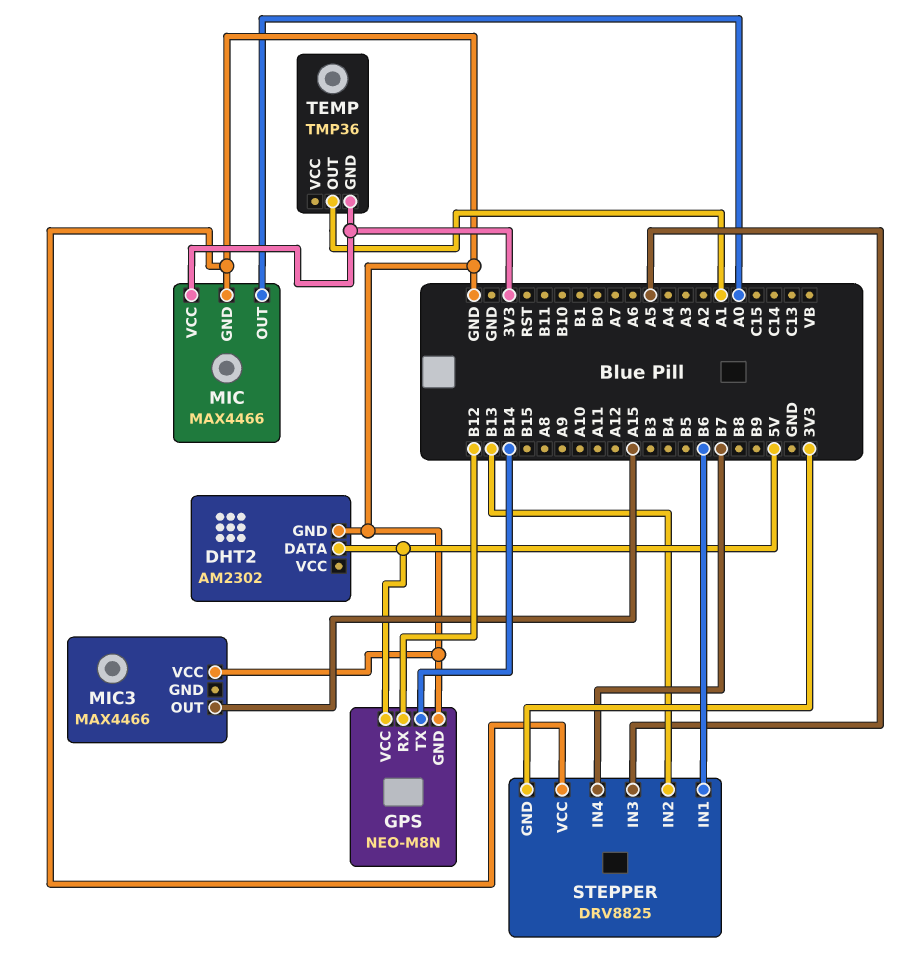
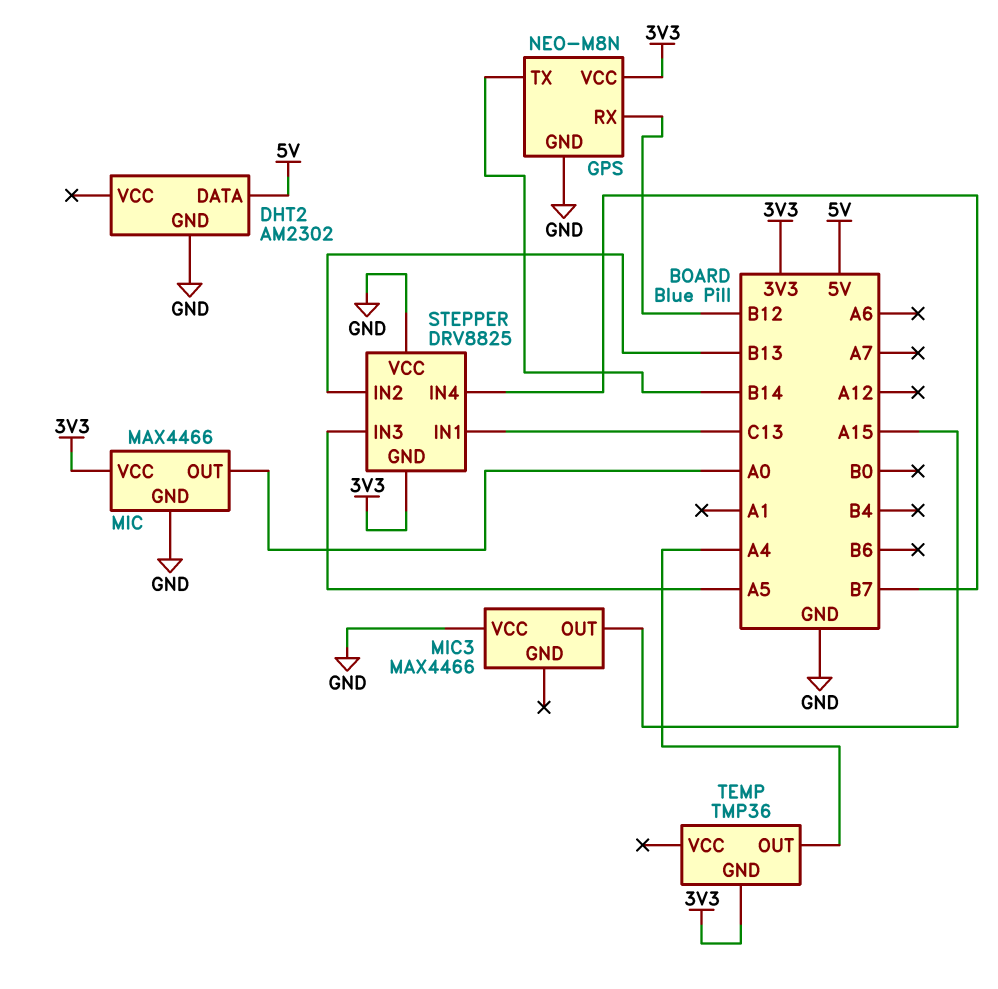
GPS pin VCC: 5V -> 3V3
STEPPER pin IN1: B6 -> C13
TEMP pin OUT: A1 -> A4

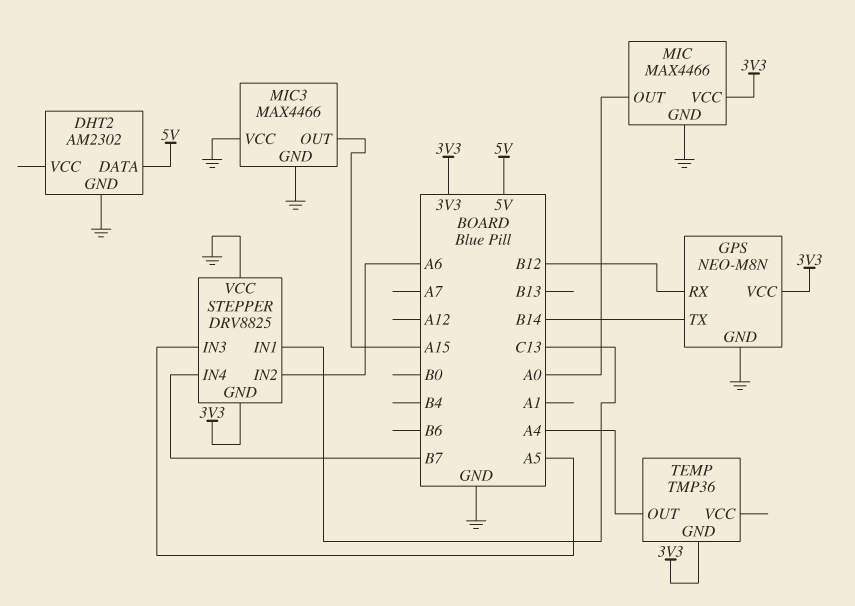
MIC3 pin GND: none -> GND
STEPPER pin IN2: B13 -> A6

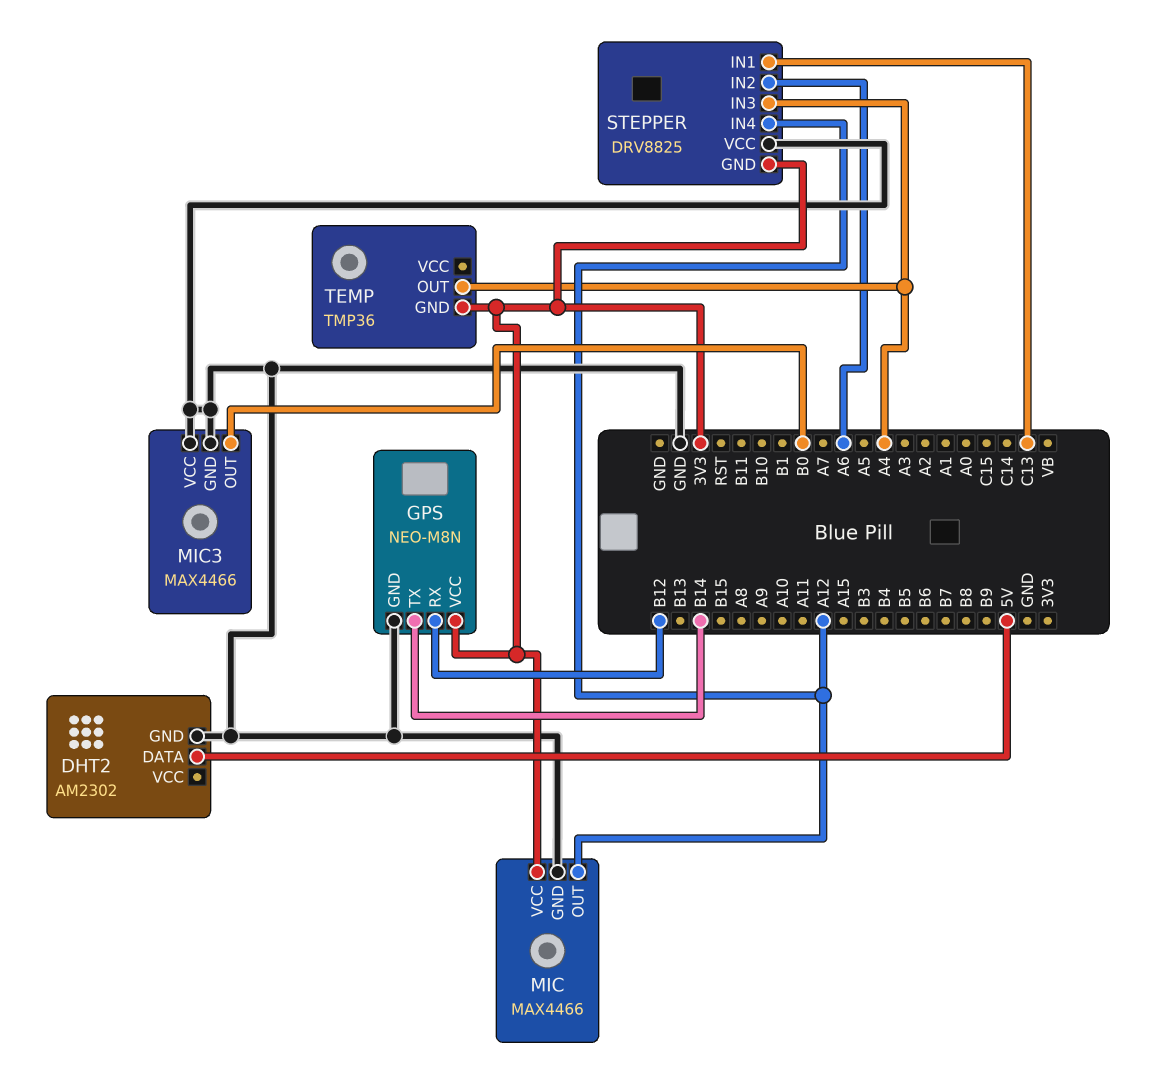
MIC pin OUT: A0 -> A12
MIC3 pin OUT: A15 -> B0
STEPPER pin IN3: A5 -> A4
STEPPER pin IN4: B7 -> A12

